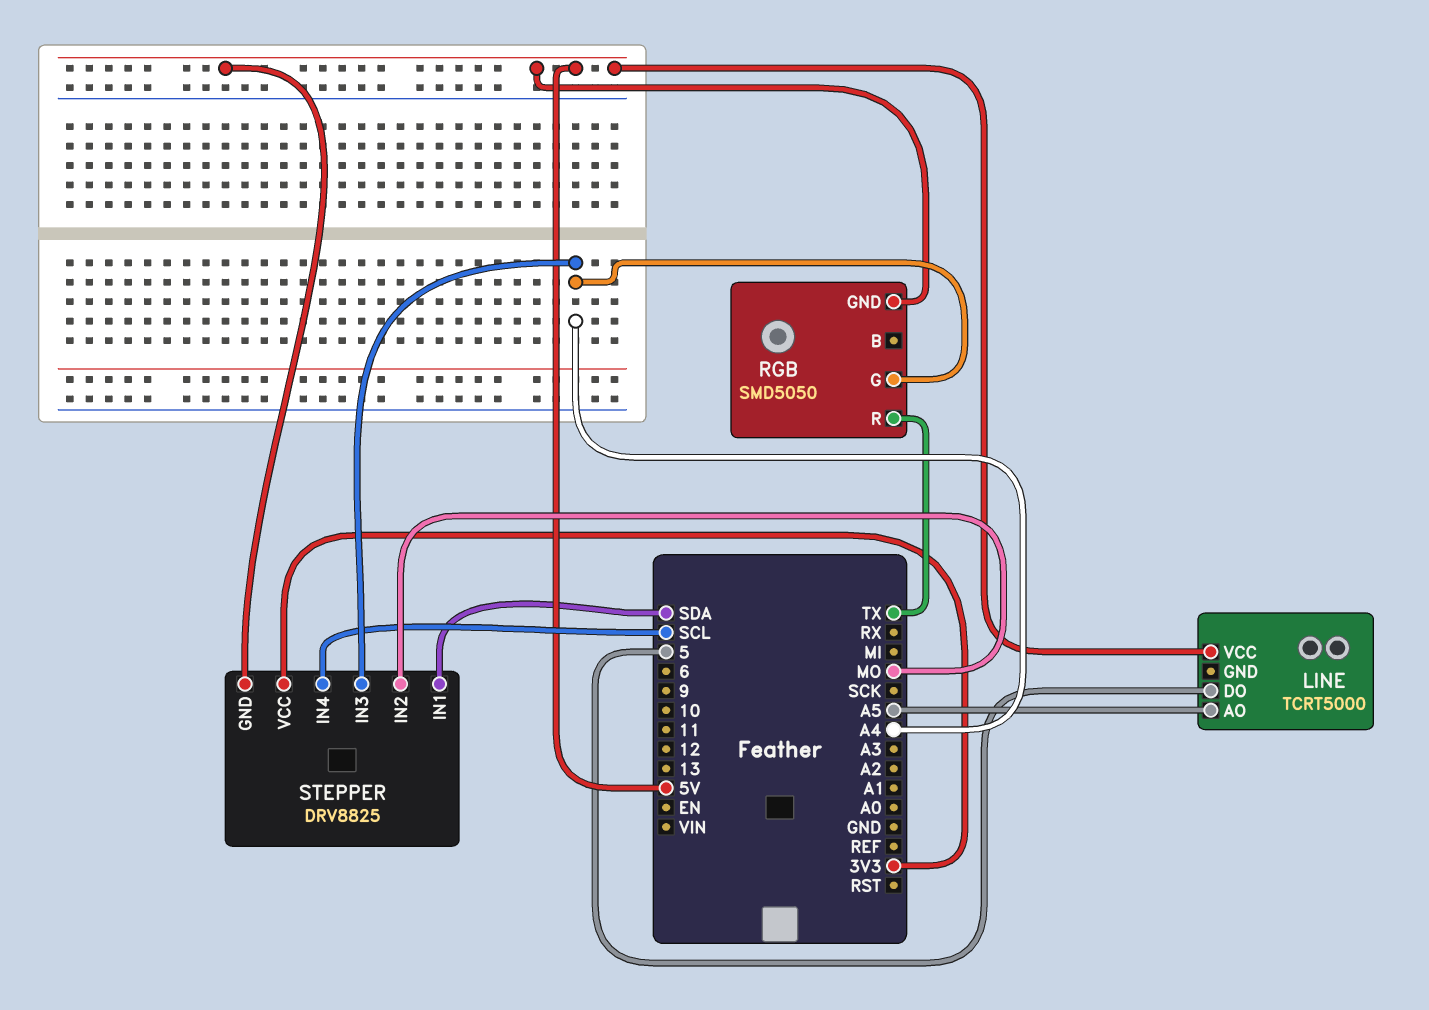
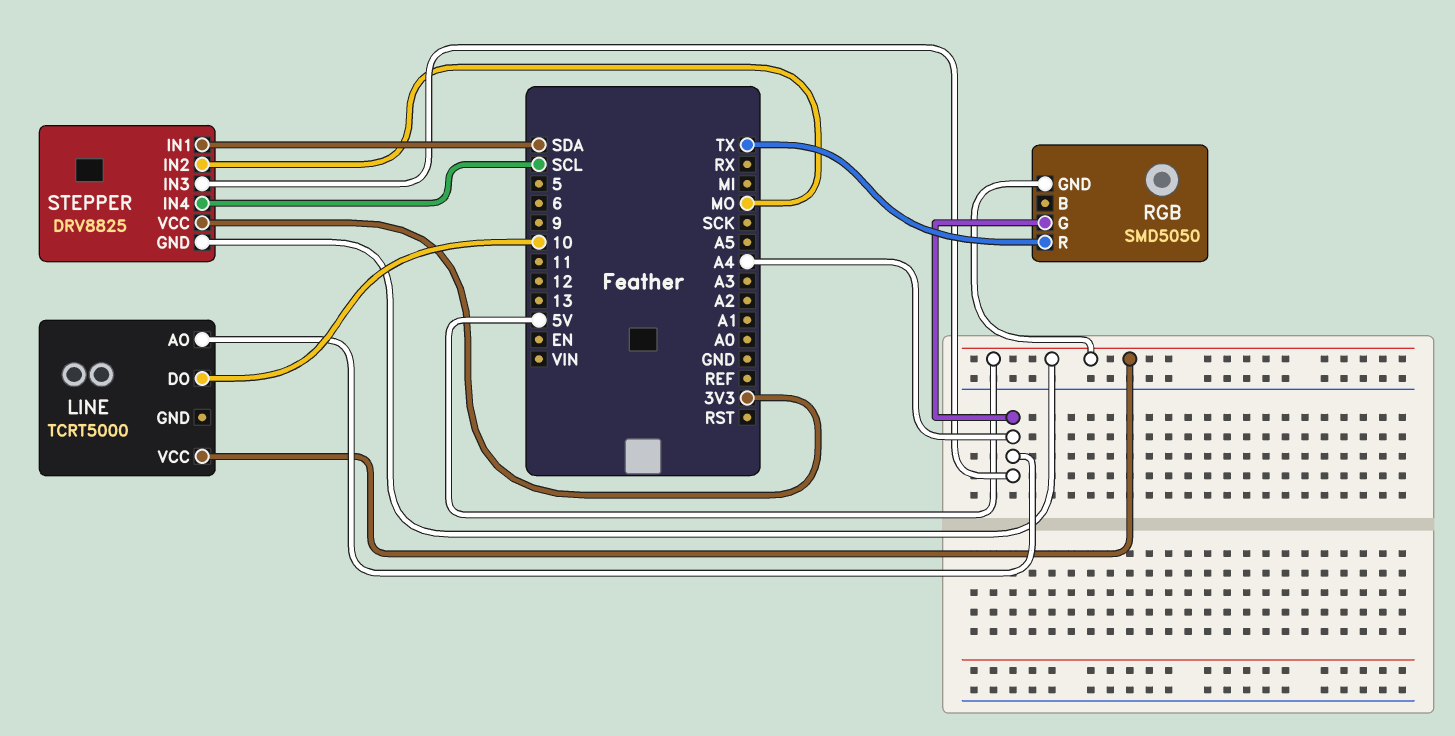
LINE pin AO: A5 -> A4
LINE pin DO: 5 -> 10

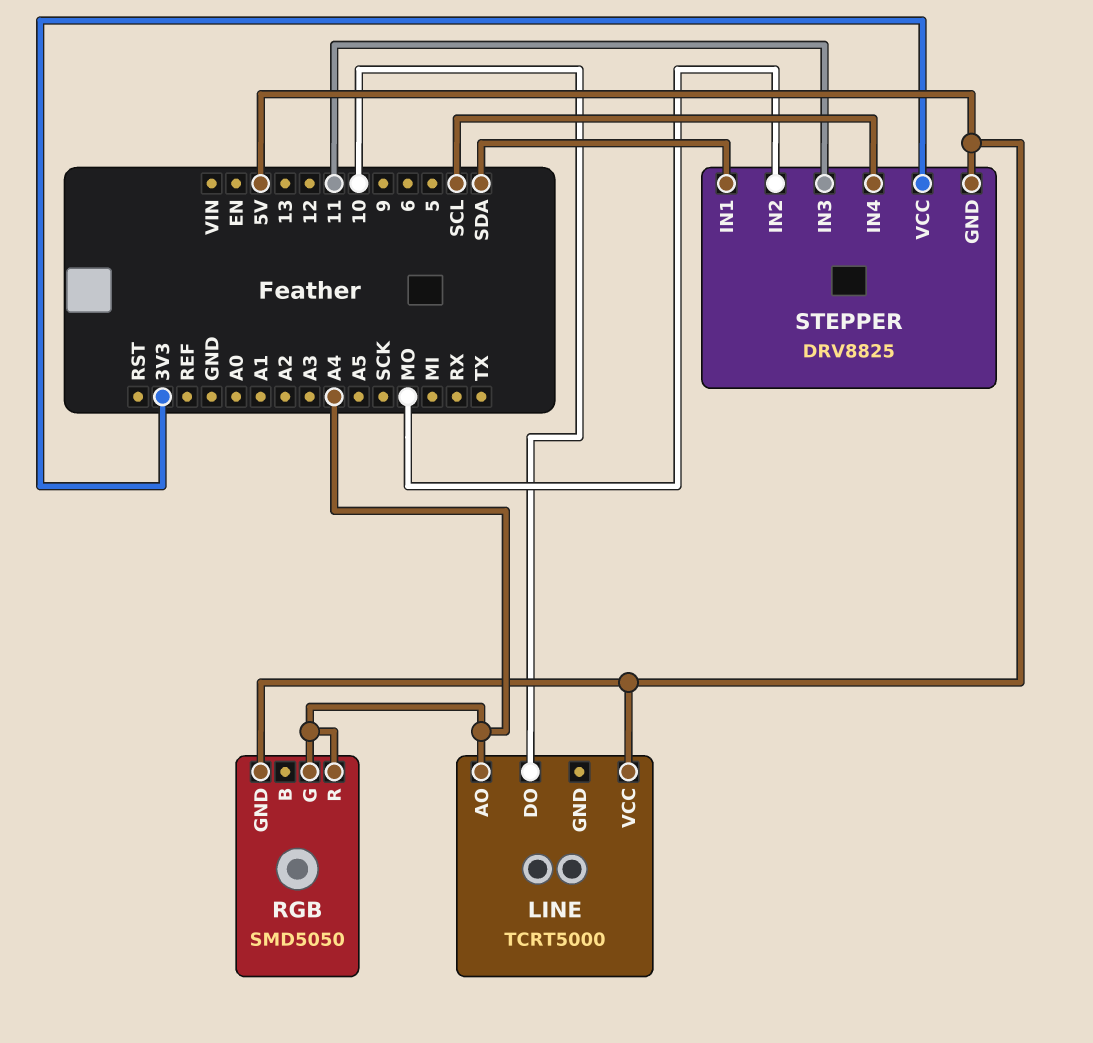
RGB pin R: TX -> A4
STEPPER pin IN3: A4 -> 11

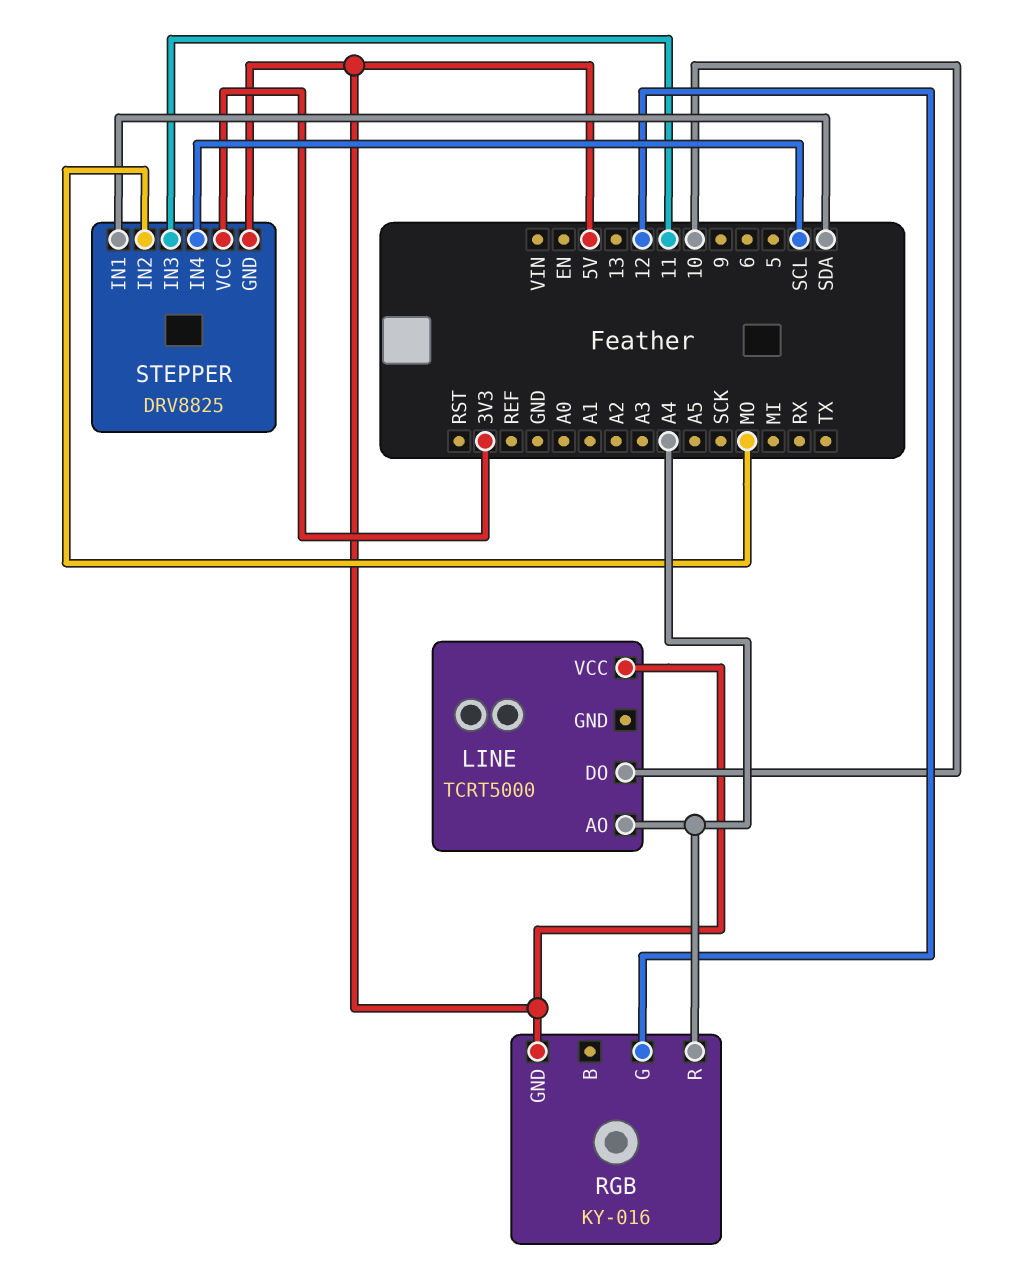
RGB: SMD5050 -> KY-016
RGB pin G: A4 -> 12

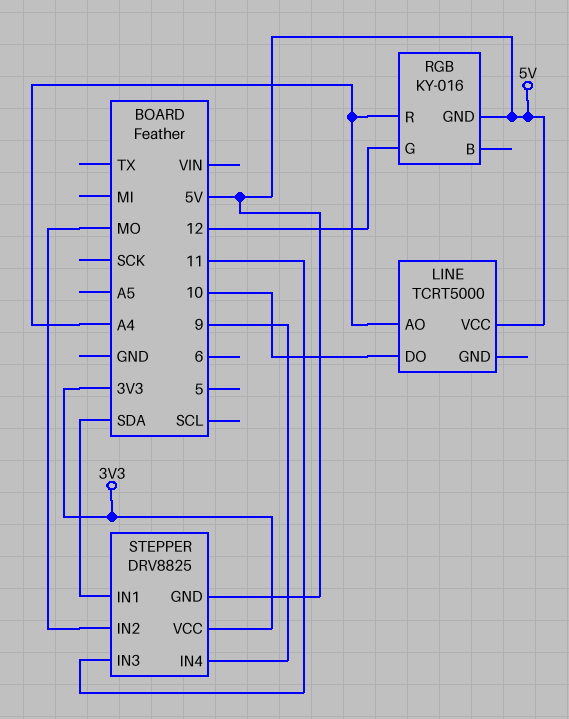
STEPPER pin IN4: SCL -> 9

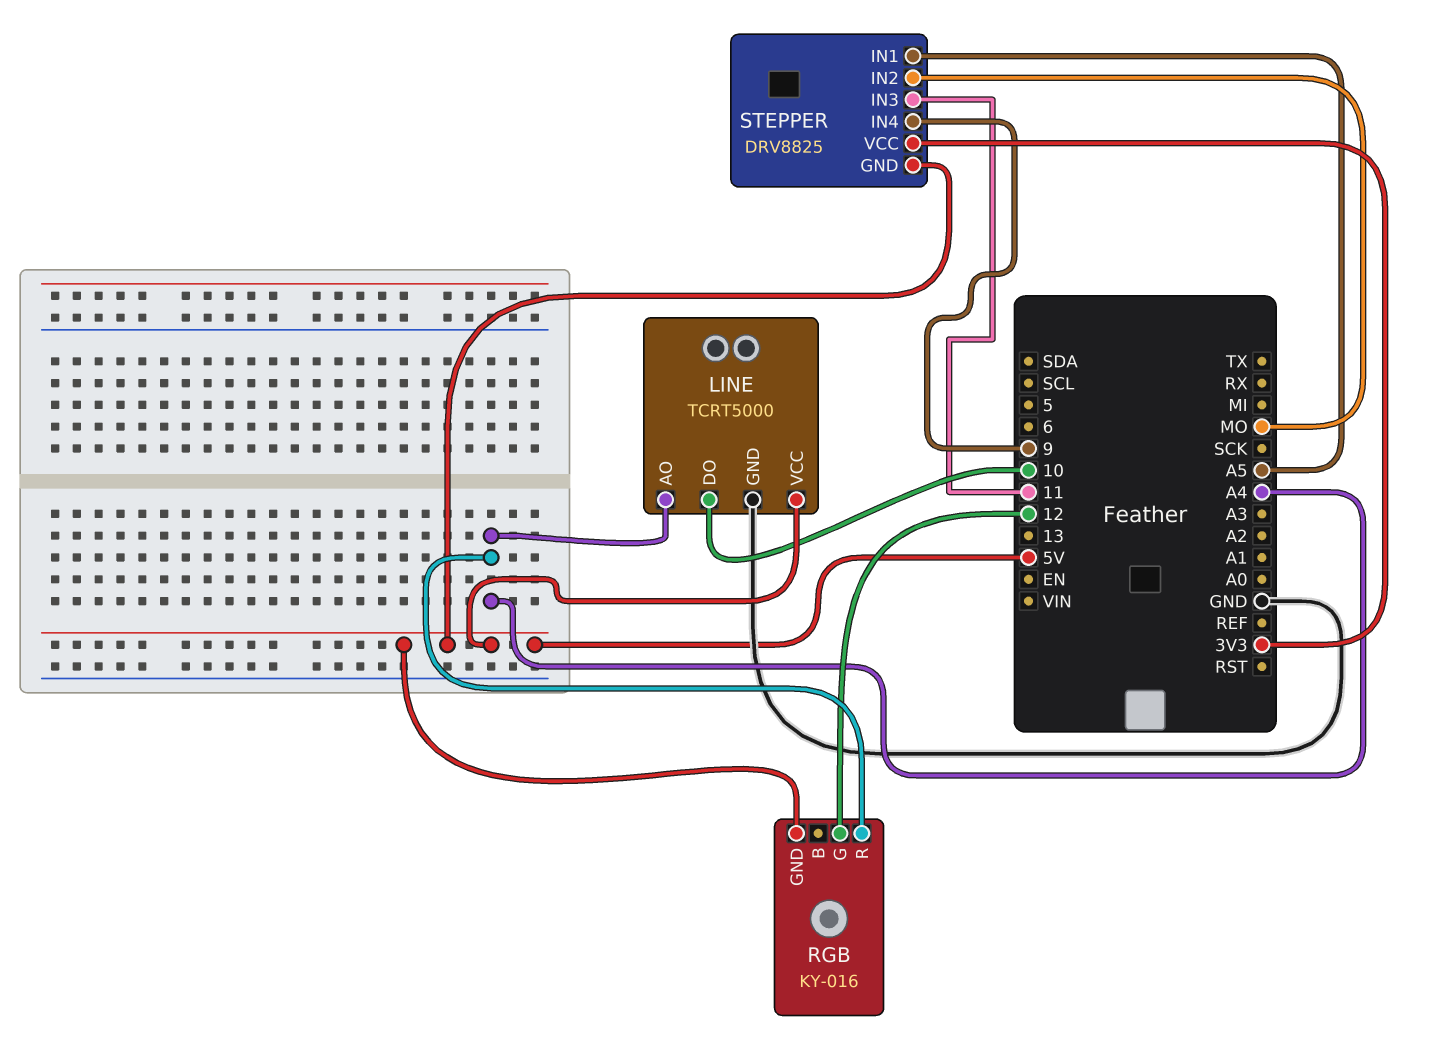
LINE pin GND: none -> GND
STEPPER pin IN1: SDA -> A5

